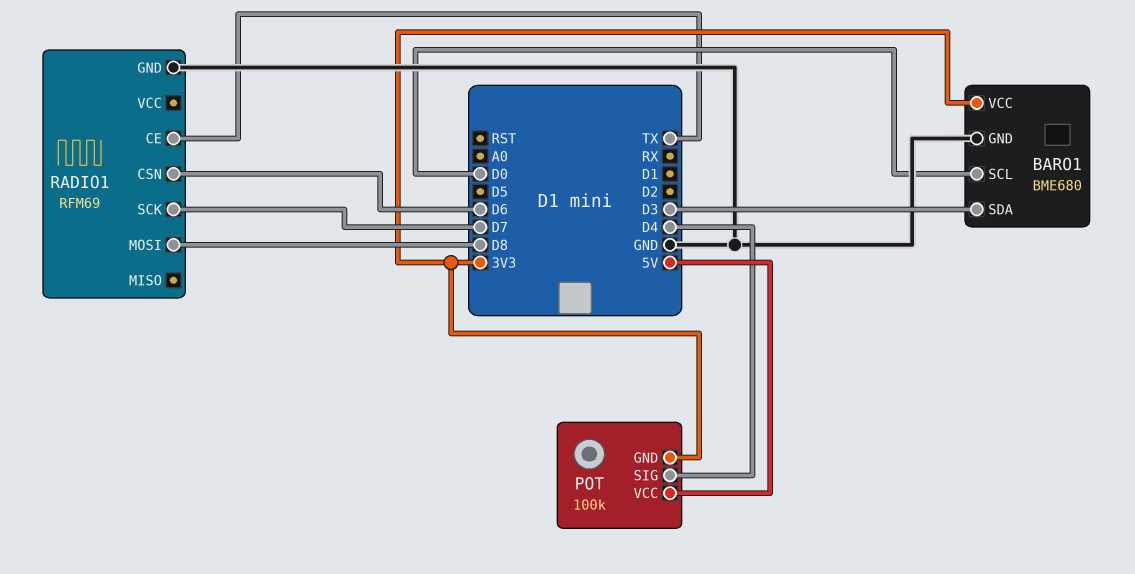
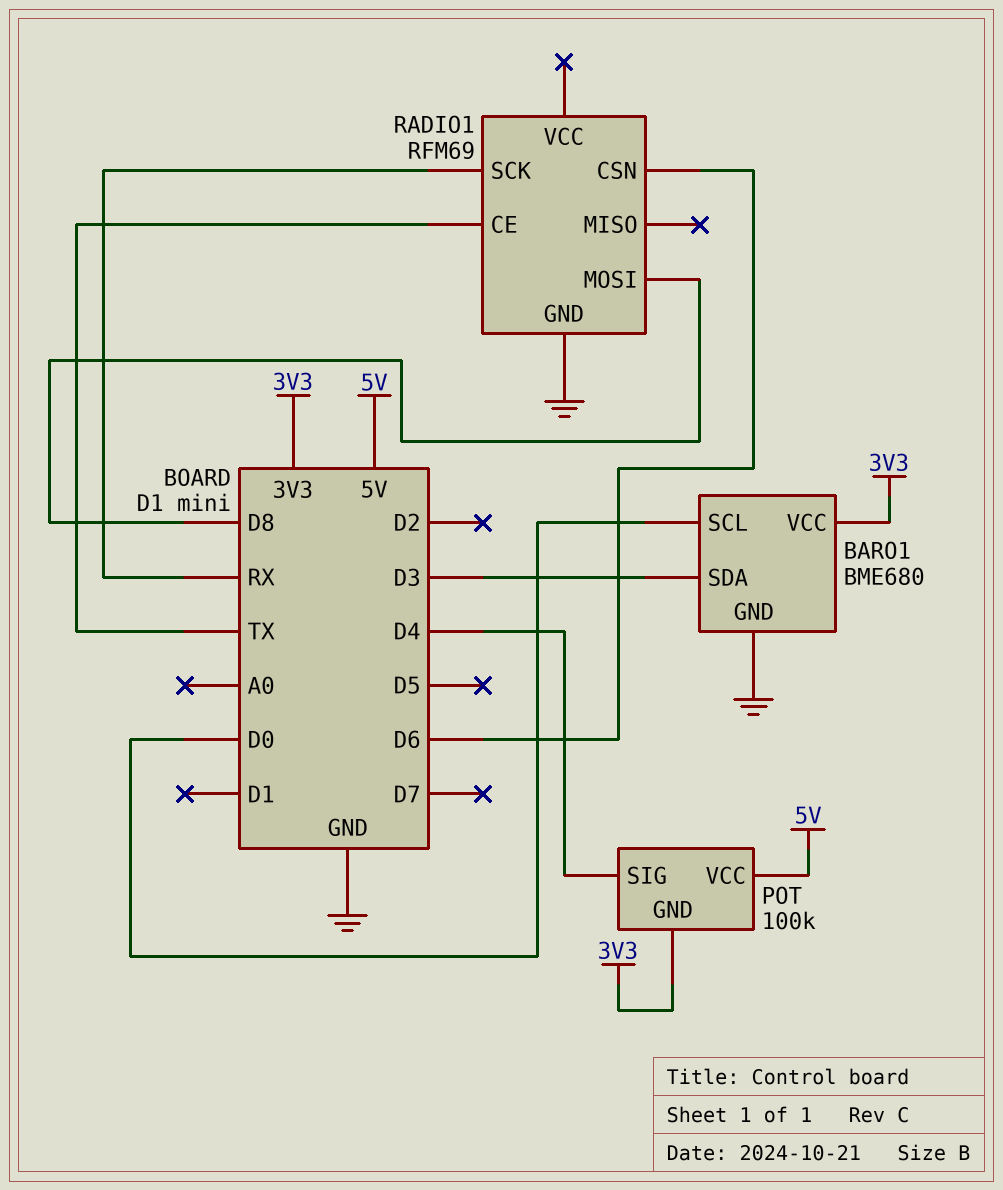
RADIO1 pin SCK: D7 -> RX

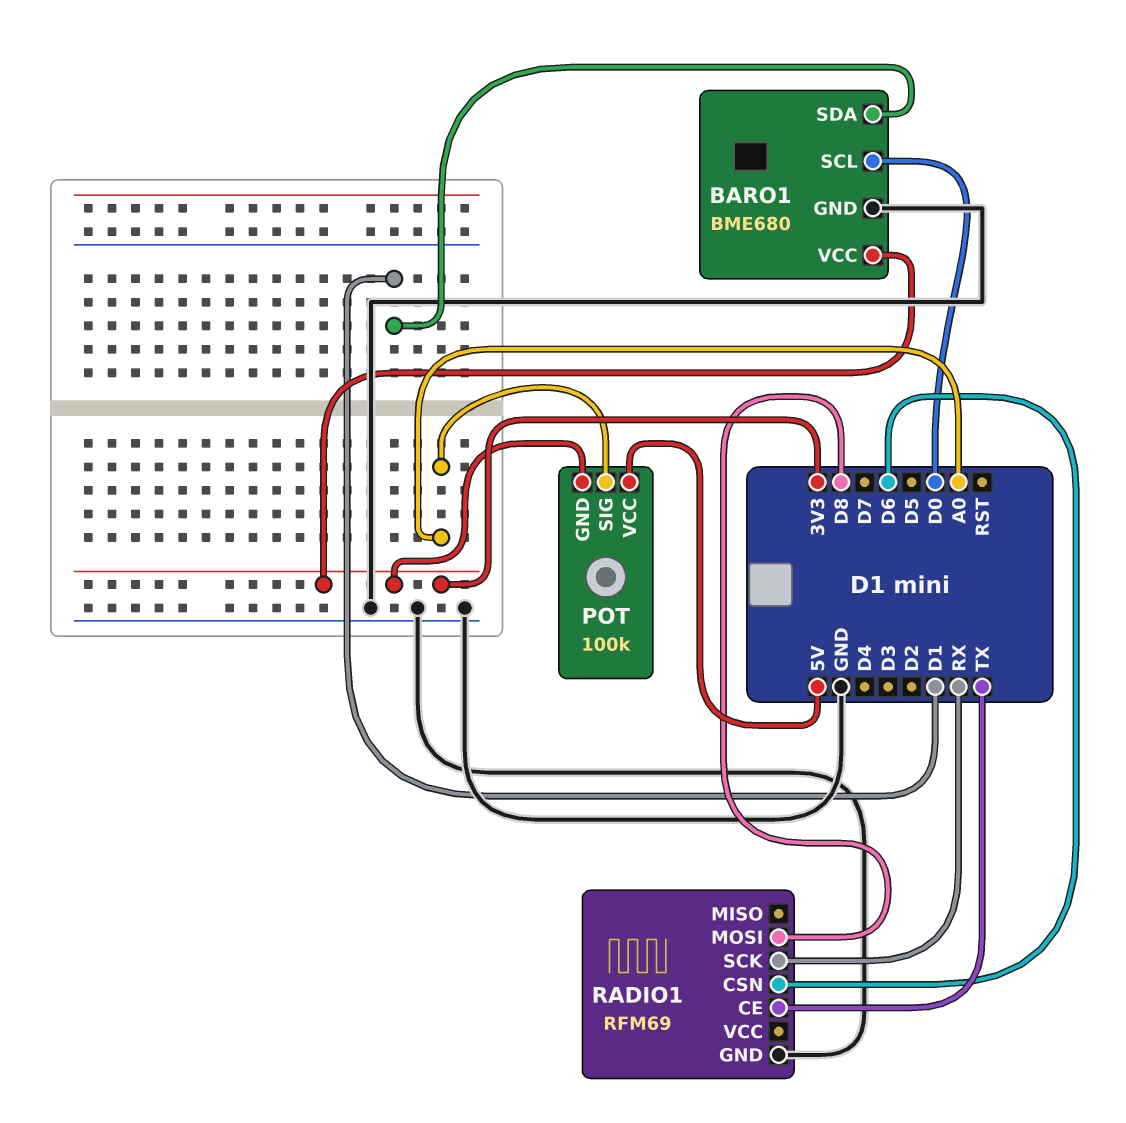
BARO1 pin SDA: D3 -> D1
POT pin SIG: D4 -> A0

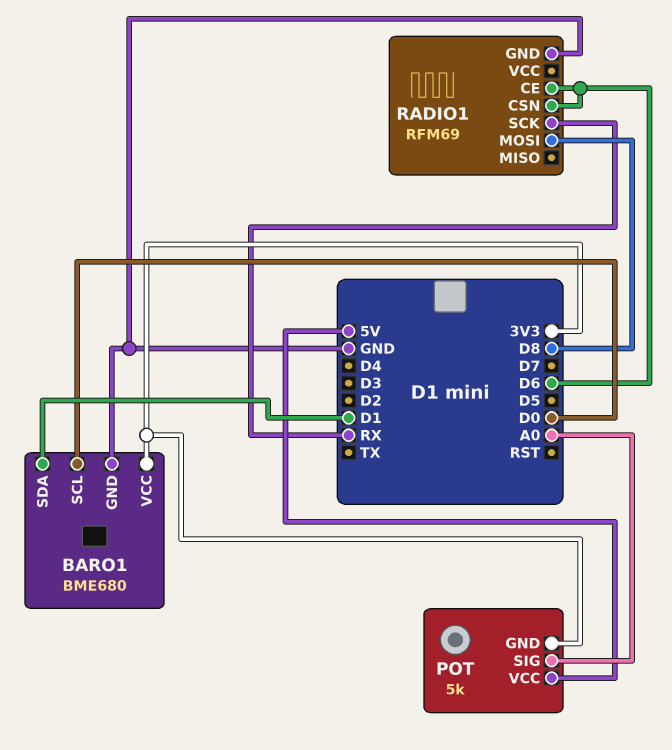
POT: 100k -> 5k
RADIO1 pin CE: TX -> D6

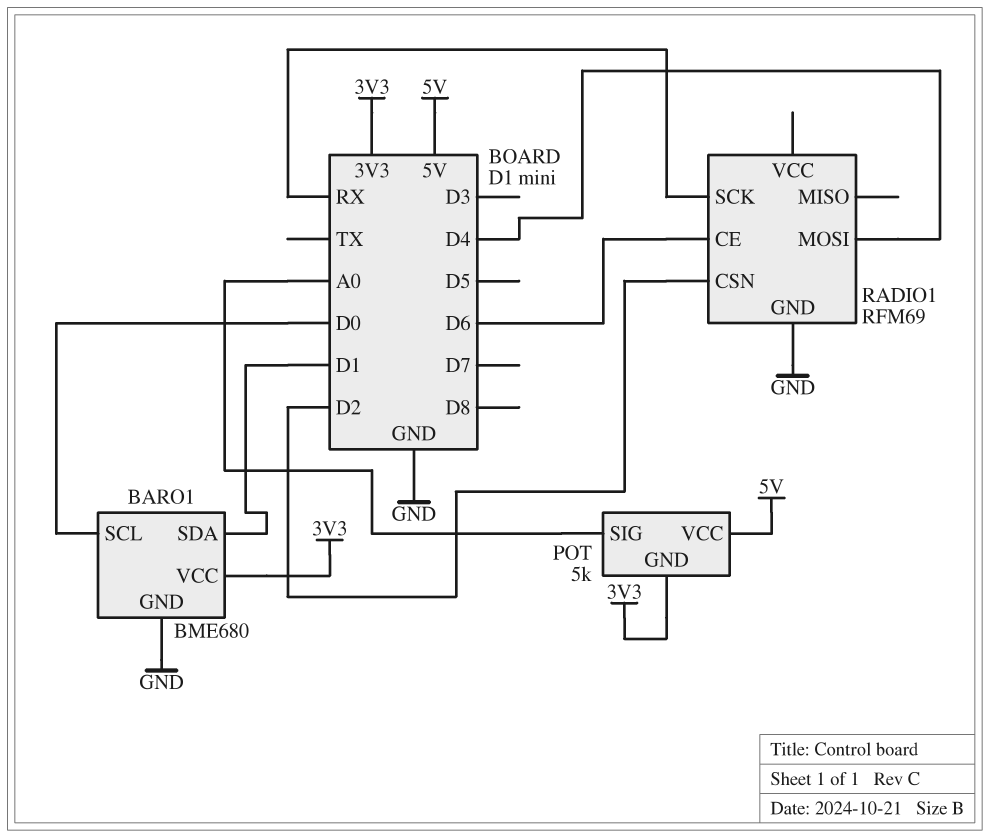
RADIO1 pin CSN: D6 -> D2
RADIO1 pin MOSI: D8 -> D4

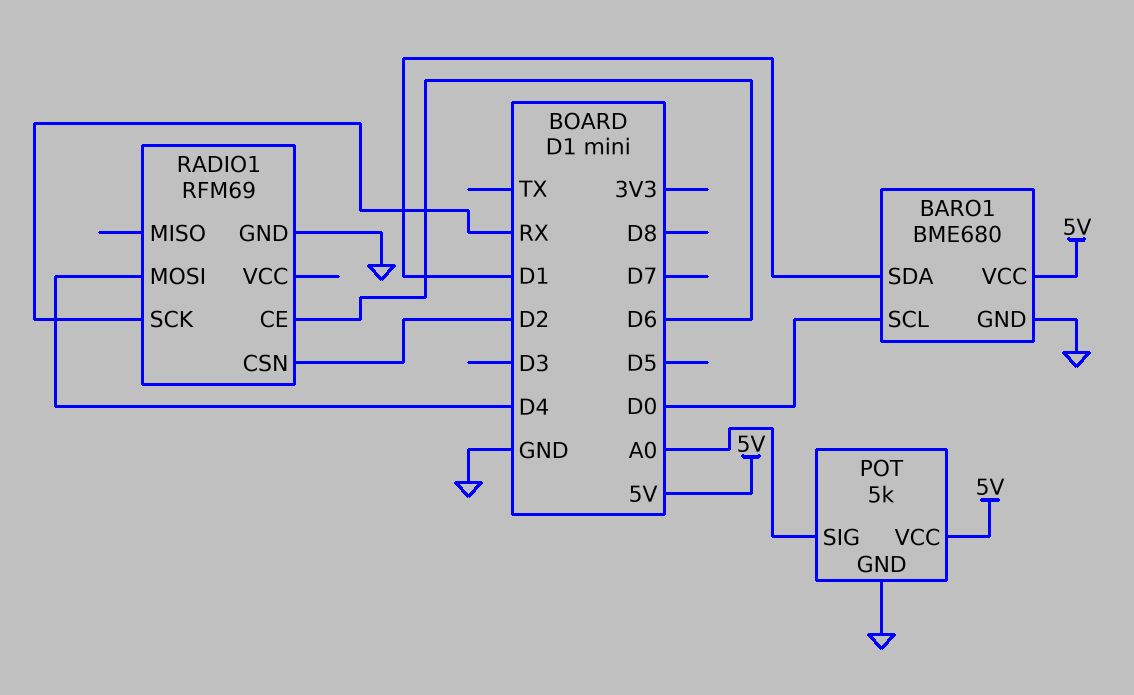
BARO1 pin VCC: 3V3 -> 5V
POT pin GND: 3V3 -> GND

